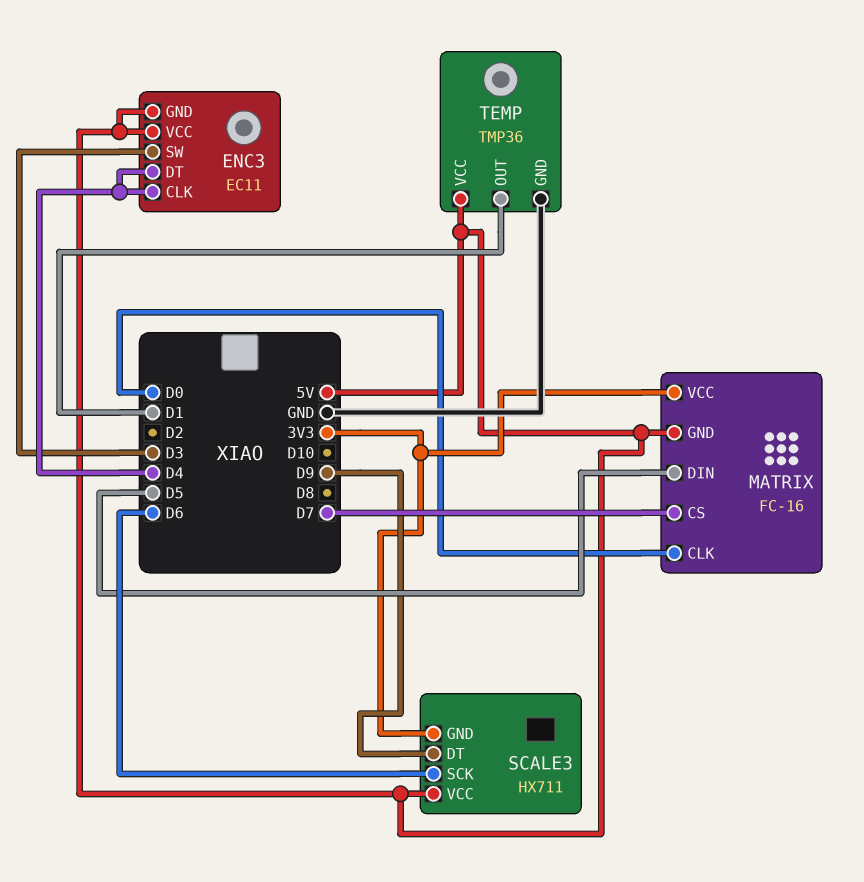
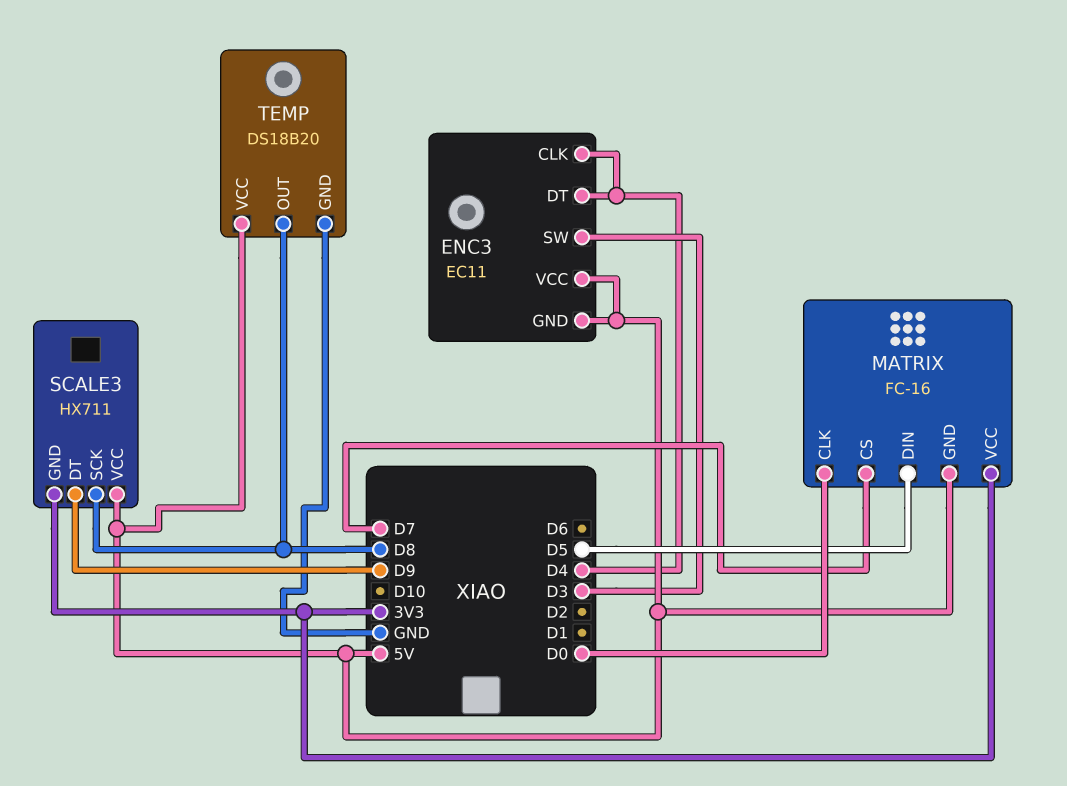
SCALE3 pin SCK: D6 -> D8
TEMP: TMP36 -> DS18B20
TEMP pin OUT: D1 -> D8

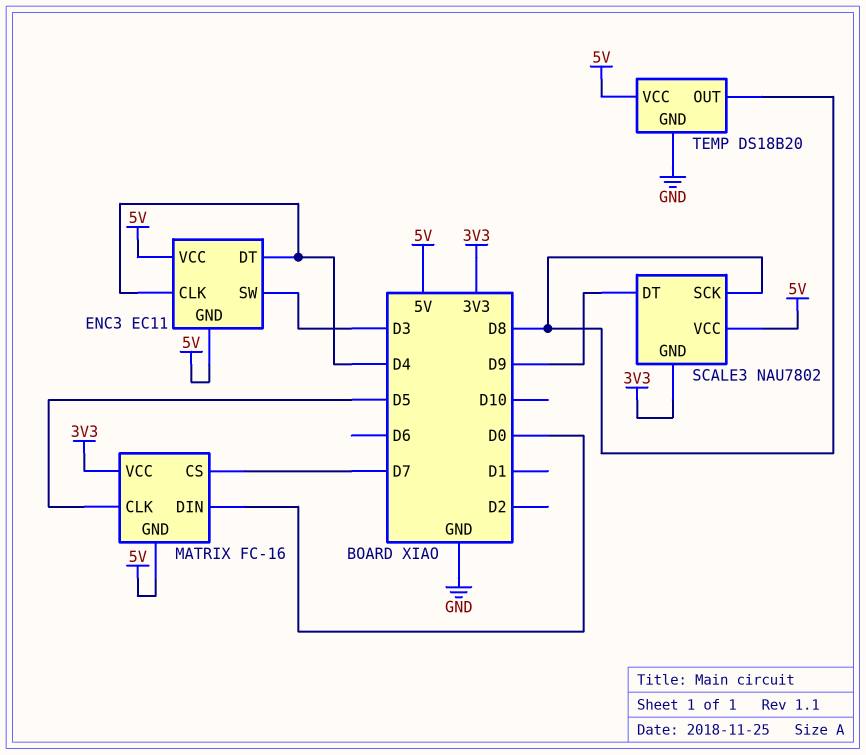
MATRIX pin CLK: D0 -> D5
MATRIX pin DIN: D5 -> D0
SCALE3: HX711 -> NAU7802

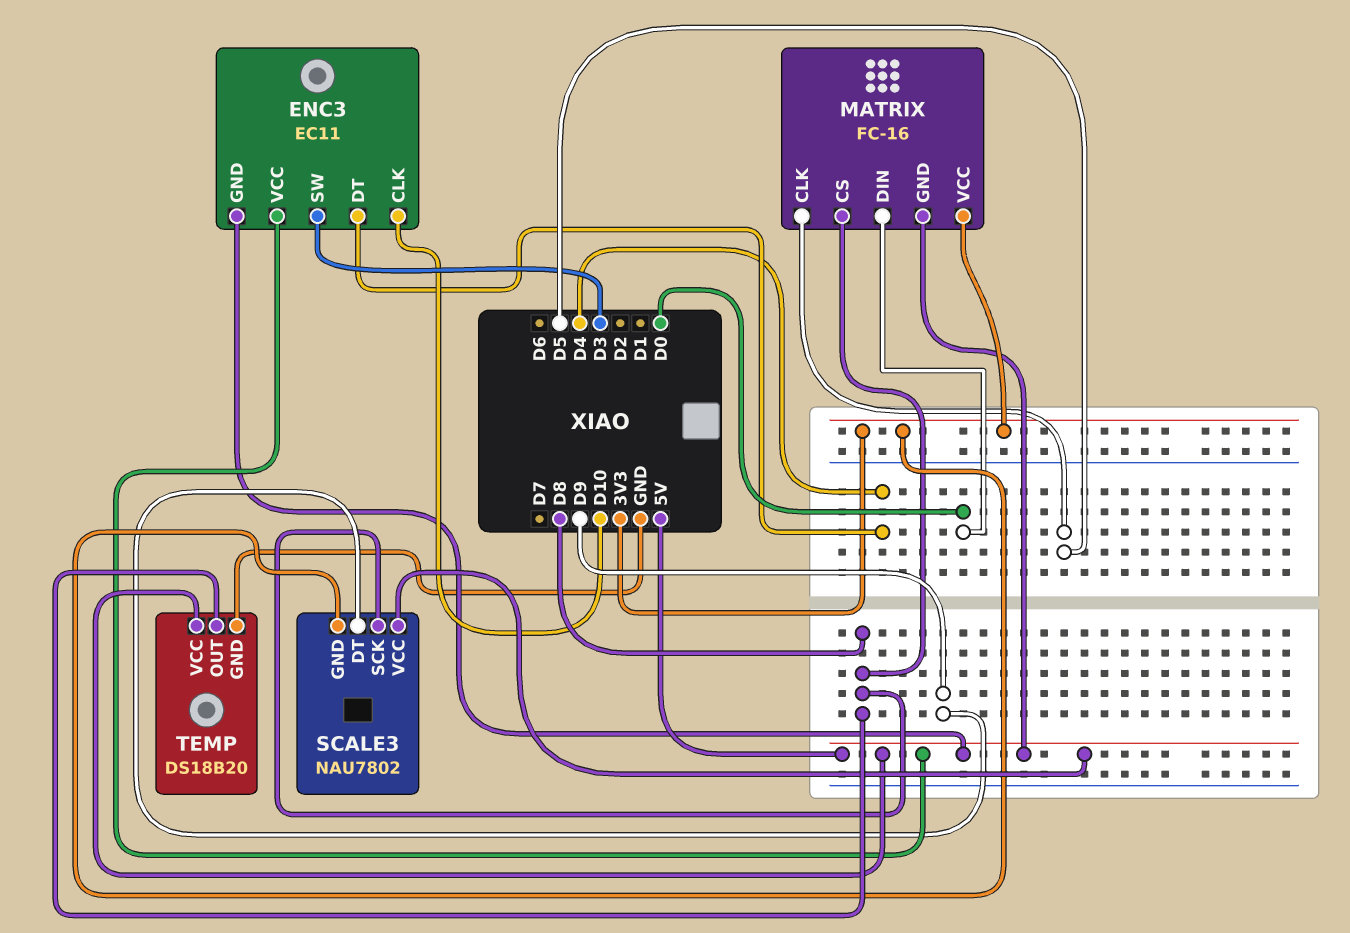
ENC3 pin CLK: D4 -> D10
MATRIX pin CS: D7 -> D8

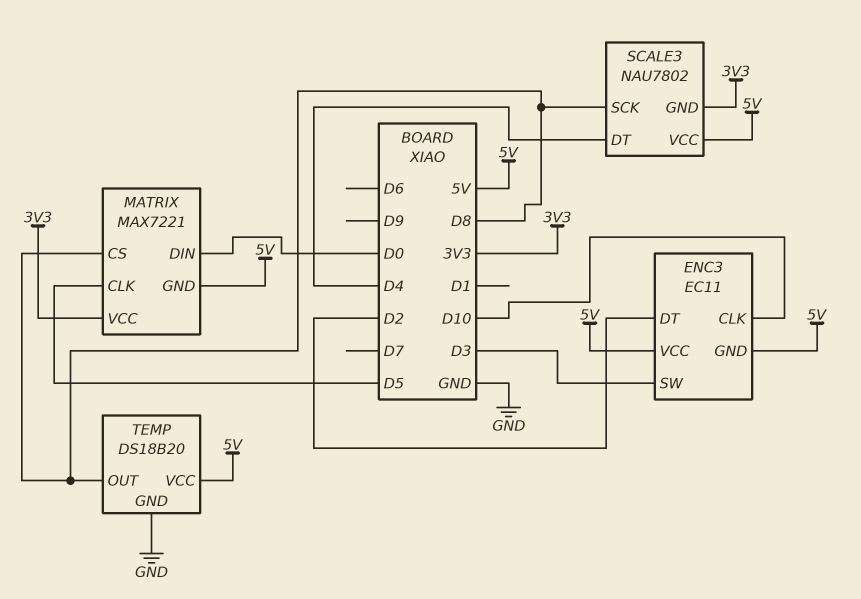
ENC3 pin DT: D4 -> D2
MATRIX: FC-16 -> MAX7221
SCALE3 pin DT: D9 -> D4

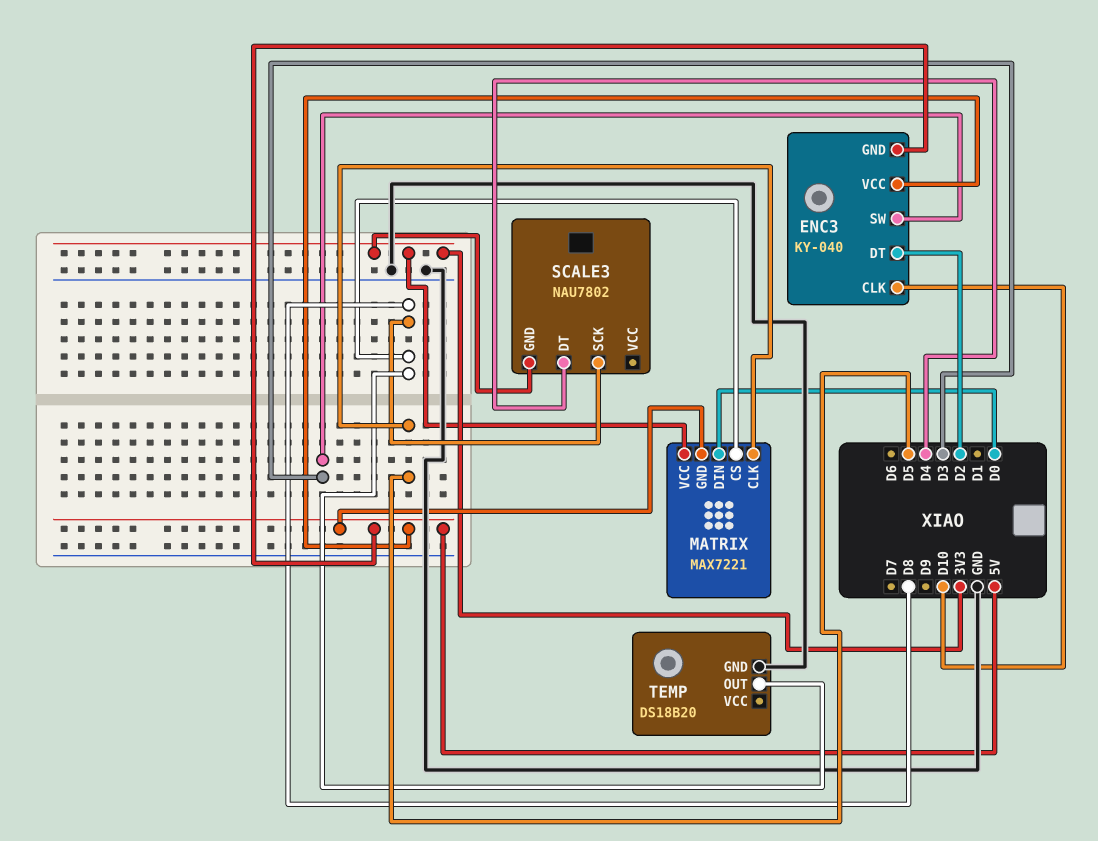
ENC3: EC11 -> KY-040
SCALE3 pin VCC: 5V -> none
TEMP pin VCC: 5V -> none

